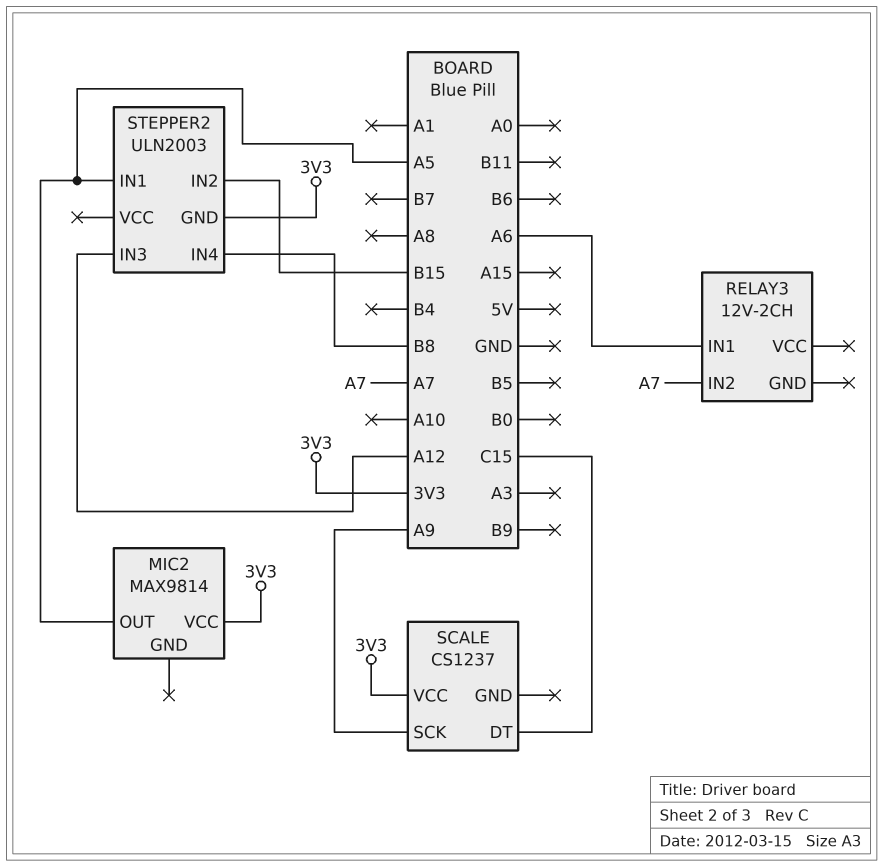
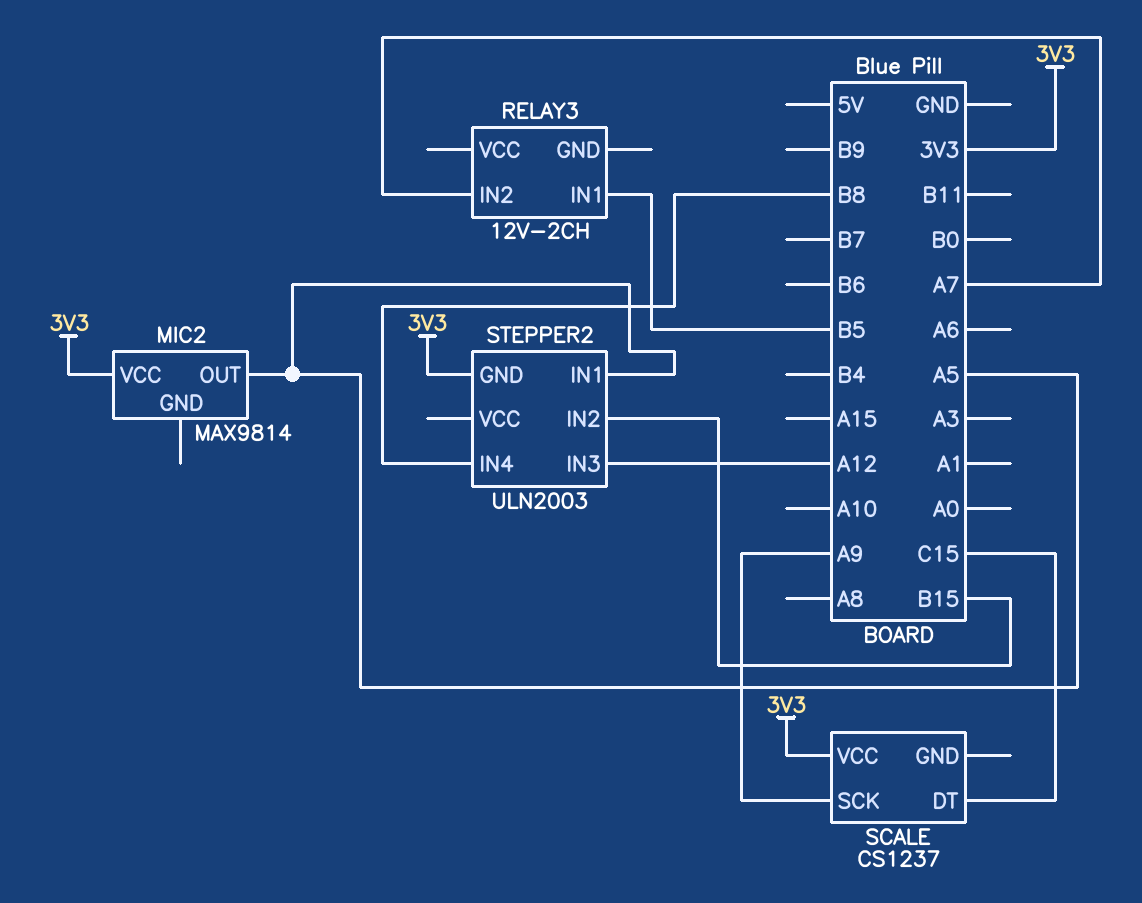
RELAY3 pin IN1: A6 -> B5

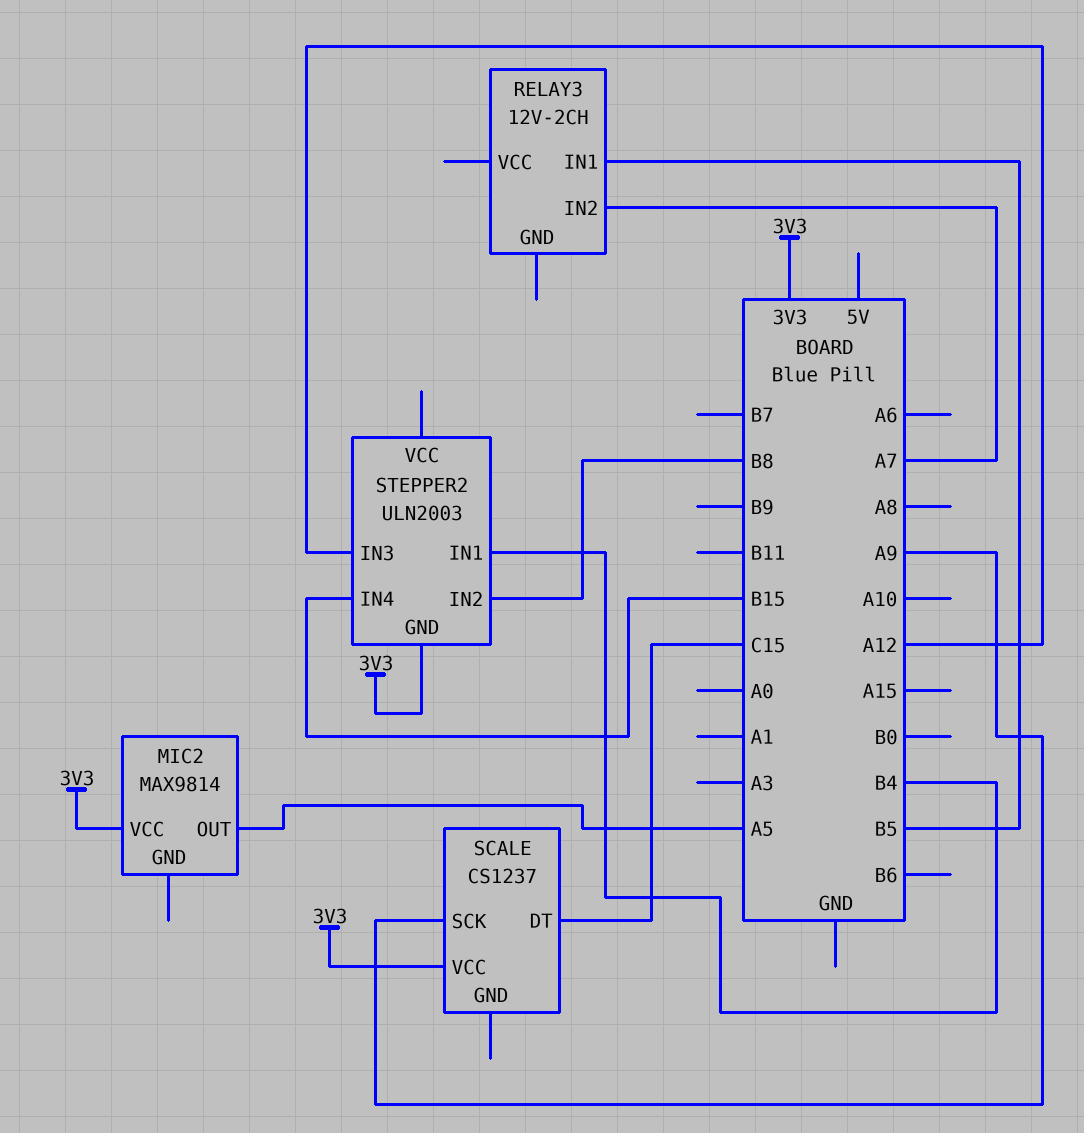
STEPPER2 pin IN1: A5 -> B4
STEPPER2 pin IN2: B15 -> B8
STEPPER2 pin IN4: B8 -> B15

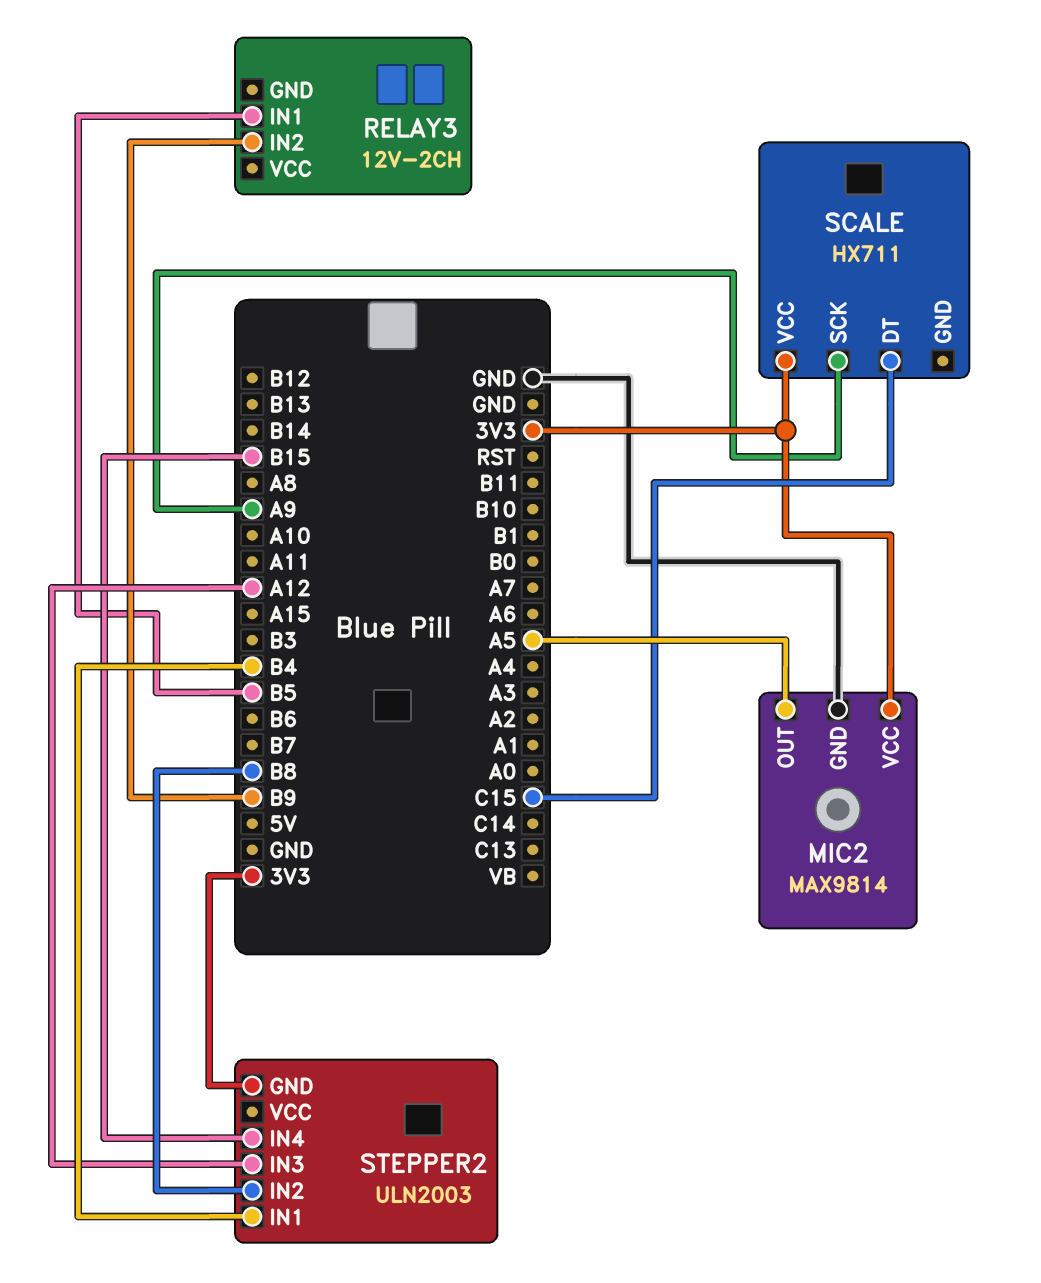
MIC2 pin GND: none -> GND
RELAY3 pin IN2: A7 -> B9
SCALE: CS1237 -> HX711

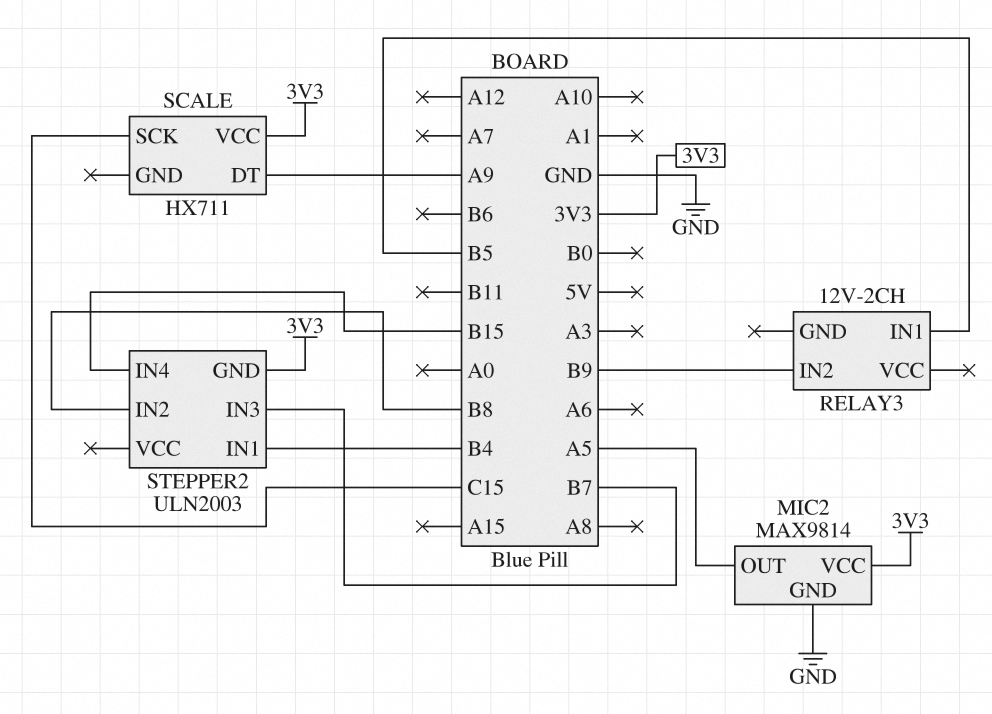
SCALE pin DT: C15 -> A9
SCALE pin SCK: A9 -> C15
STEPPER2 pin IN3: A12 -> B7

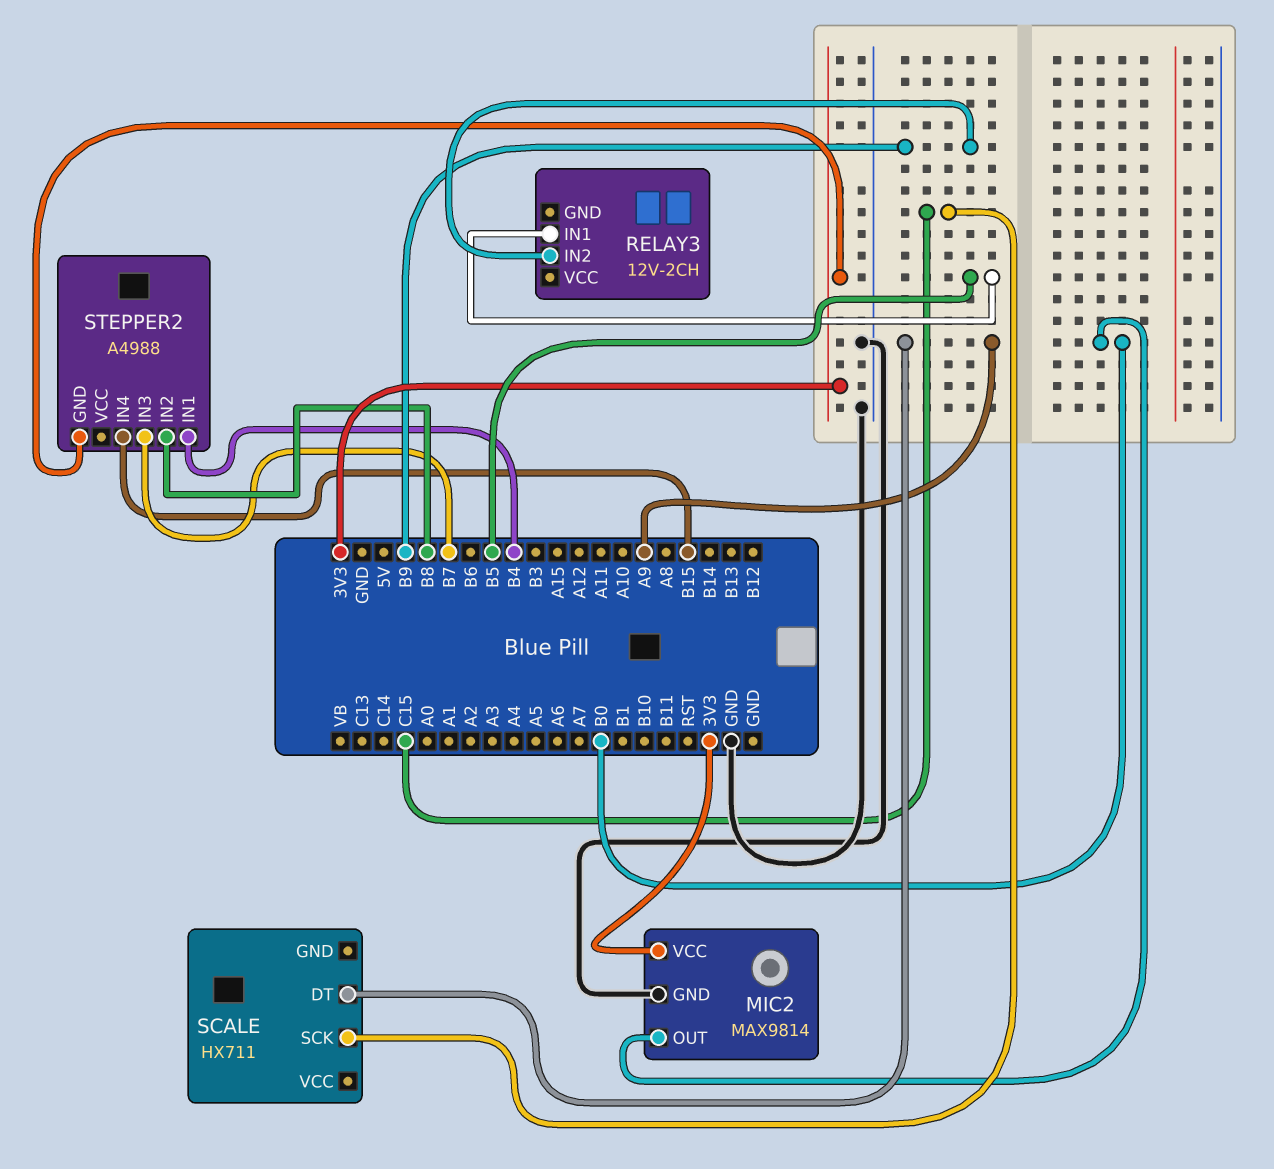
MIC2 pin OUT: A5 -> B0
SCALE pin VCC: 3V3 -> none
STEPPER2: ULN2003 -> A4988

